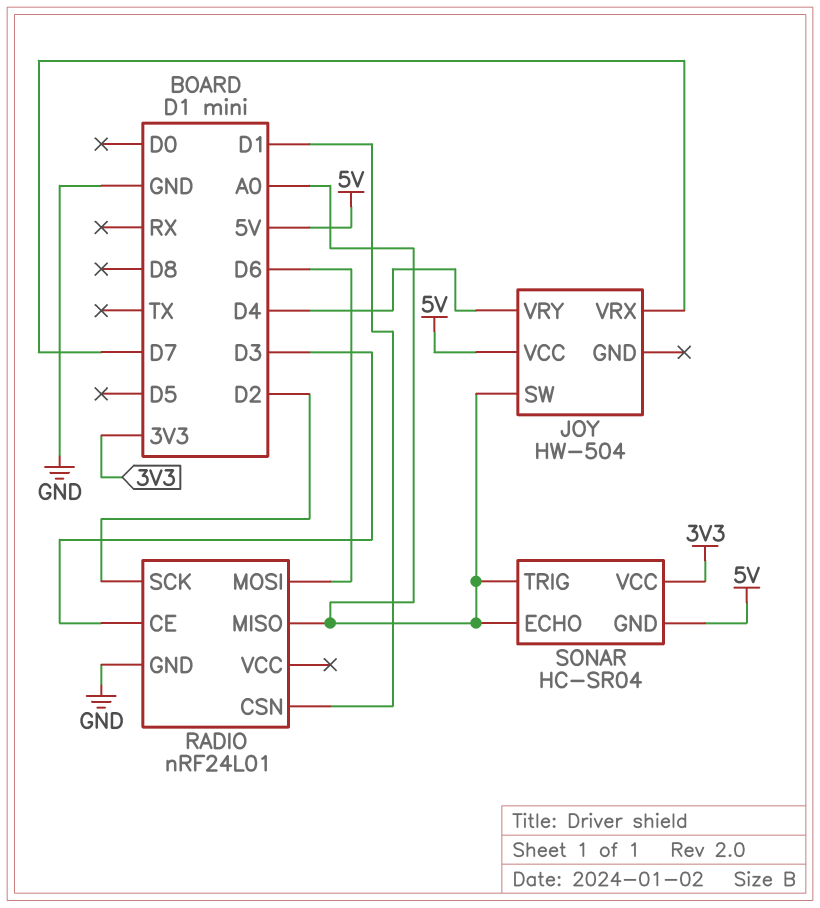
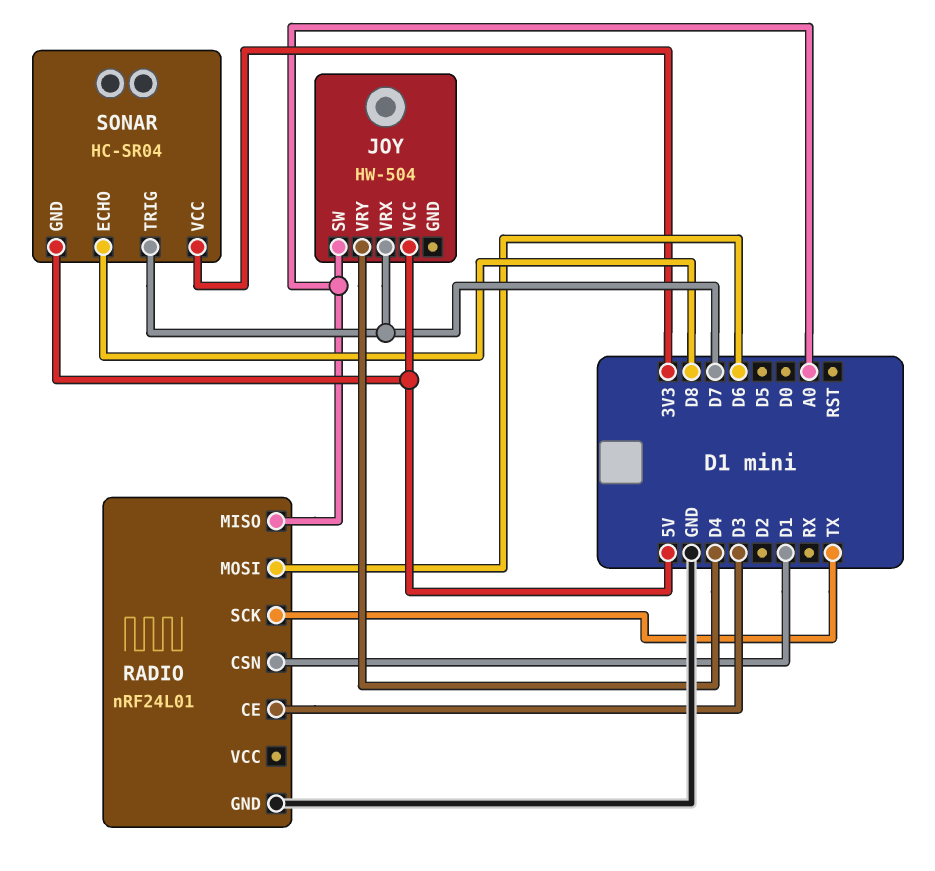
RADIO pin SCK: D2 -> TX
SONAR pin ECHO: A0 -> D8
SONAR pin TRIG: A0 -> D7

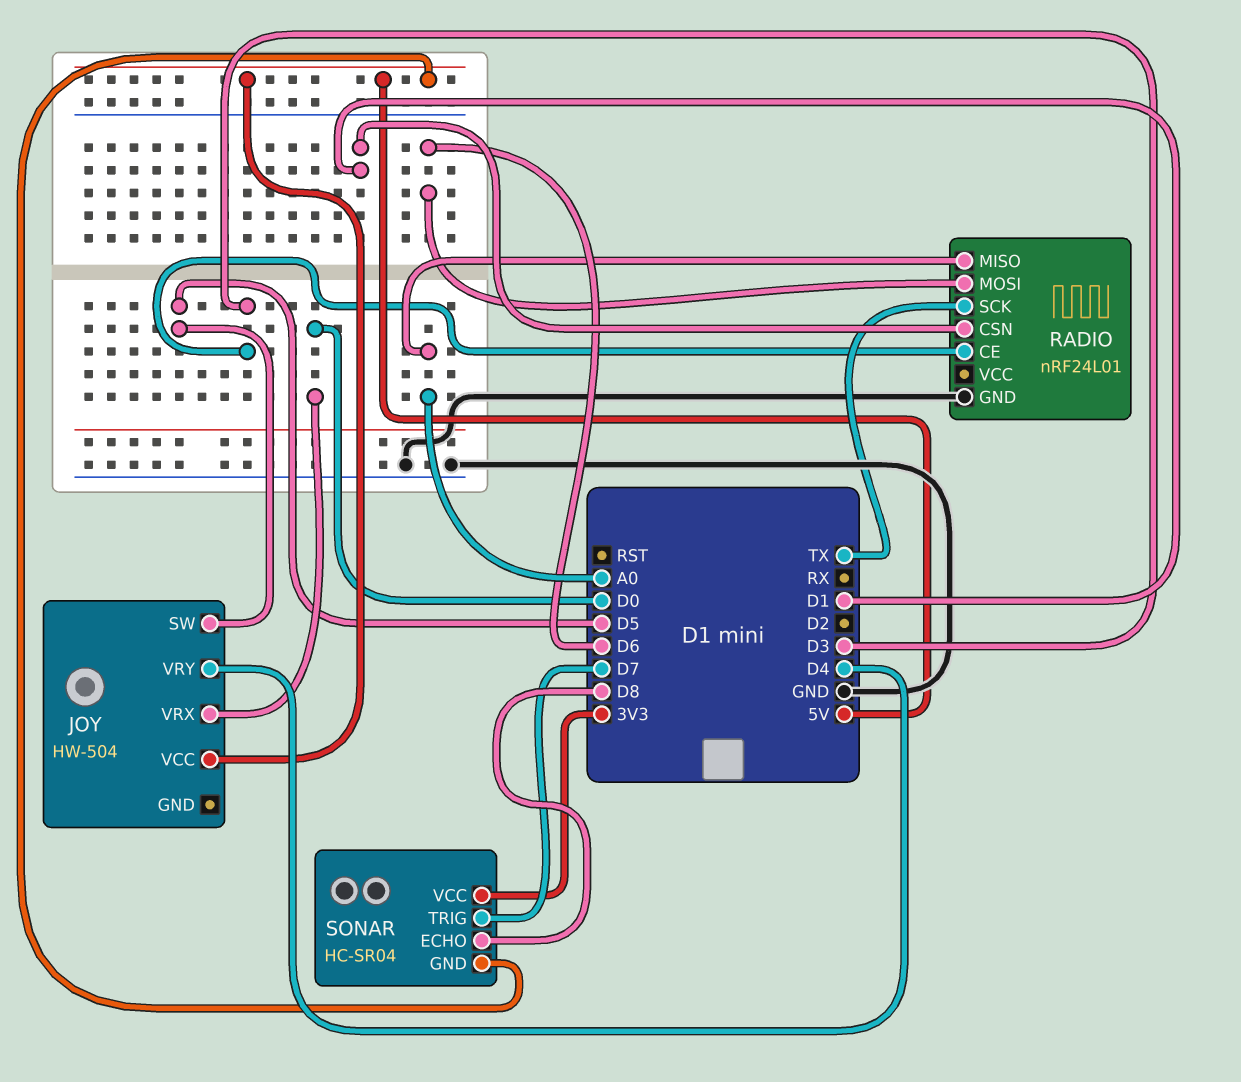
JOY pin SW: A0 -> D5
JOY pin VRX: D7 -> D0

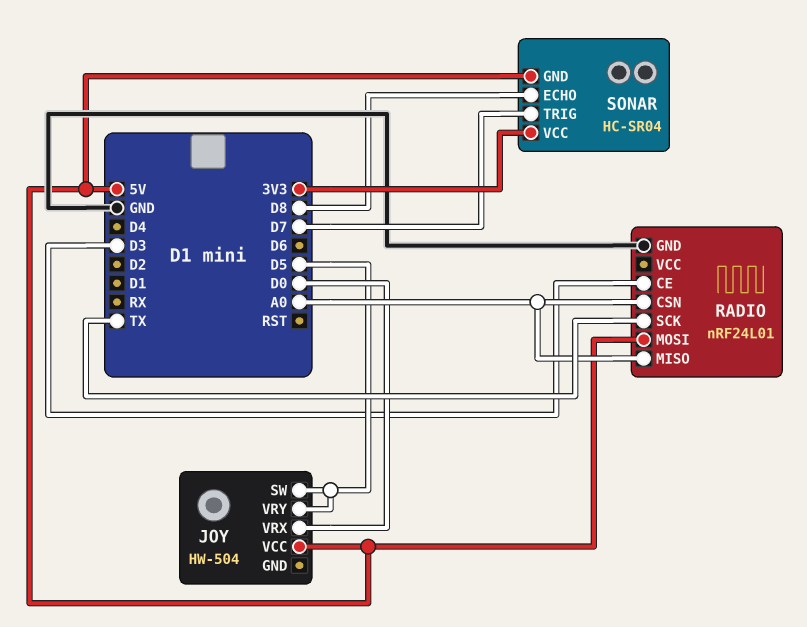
JOY pin VRY: D4 -> D5
RADIO pin CSN: D1 -> A0
RADIO pin MOSI: D6 -> 5V

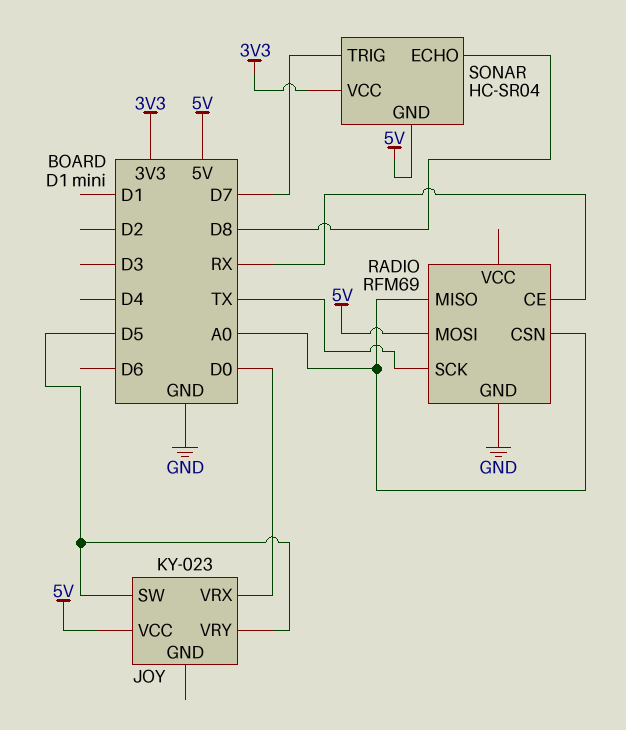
JOY: HW-504 -> KY-023
RADIO: nRF24L01 -> RFM69
RADIO pin CE: D3 -> RX

